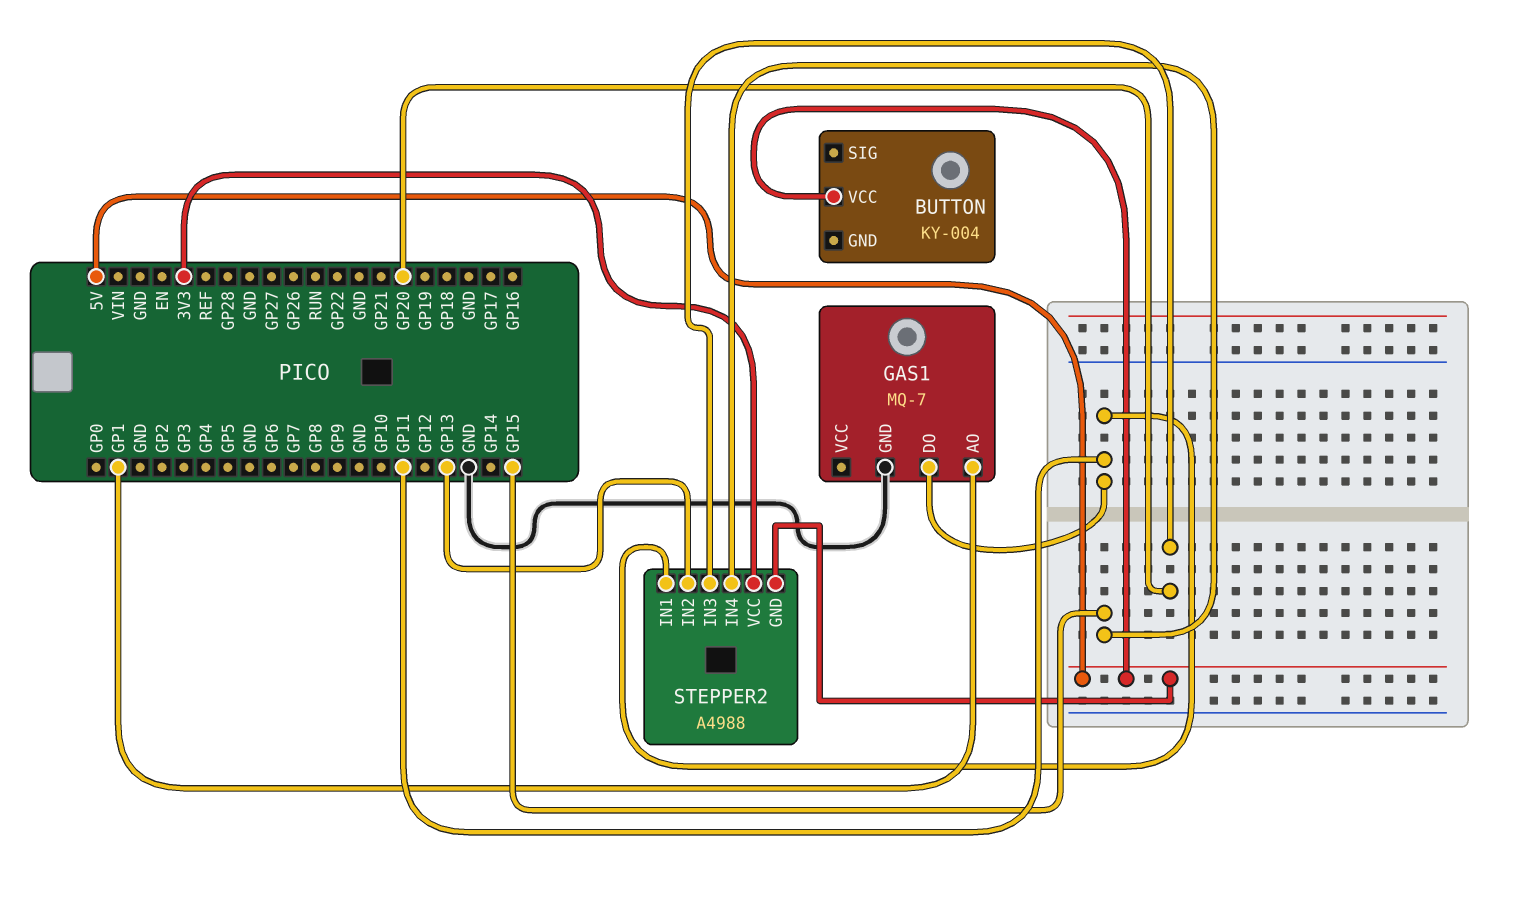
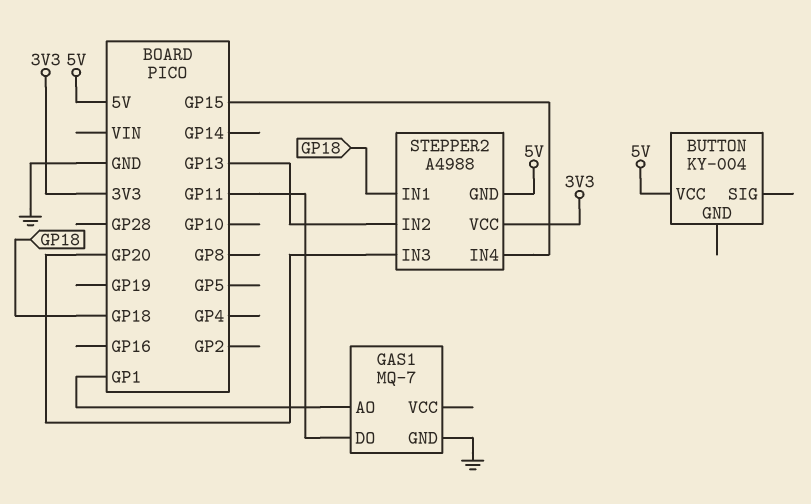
STEPPER2 pin IN1: GP11 -> GP18

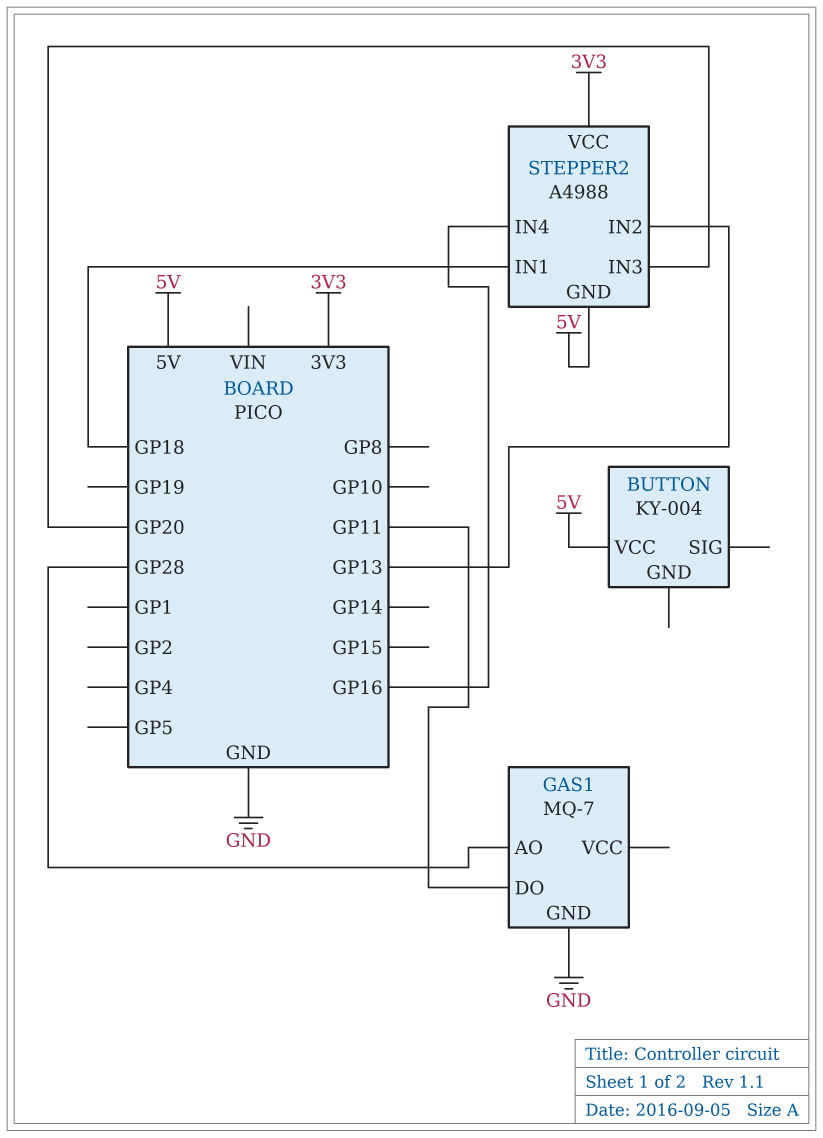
GAS1 pin AO: GP1 -> GP28
STEPPER2 pin IN4: GP15 -> GP16

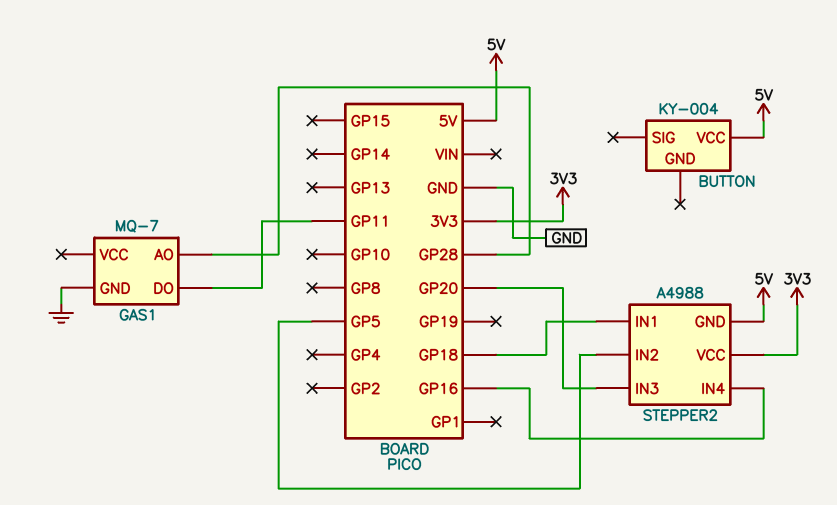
STEPPER2 pin IN2: GP13 -> GP5

